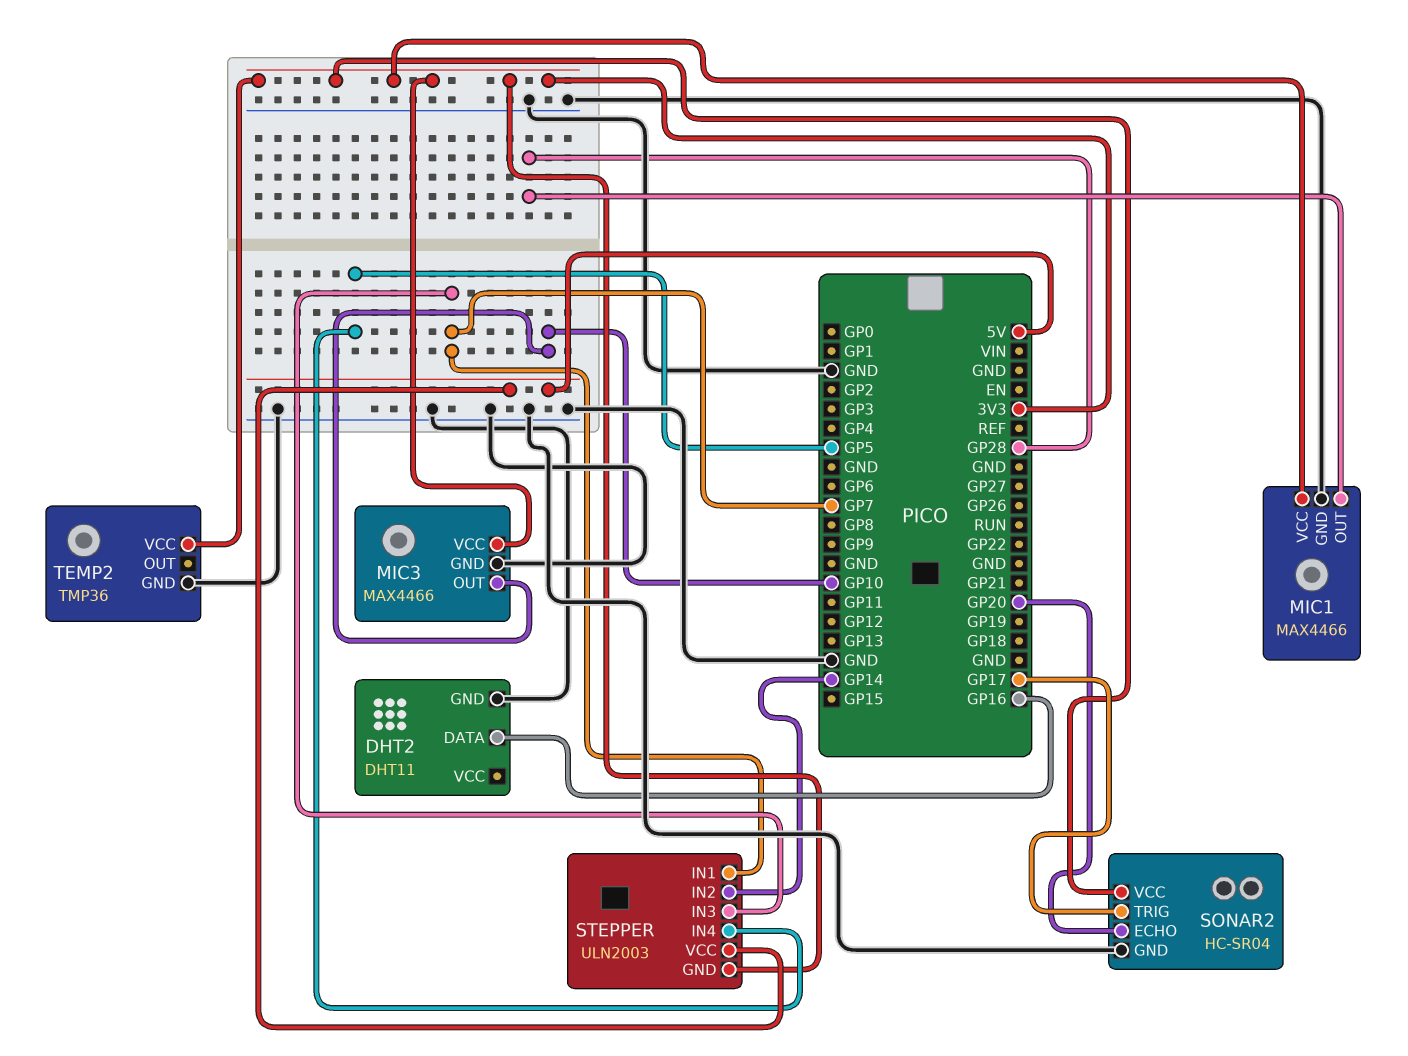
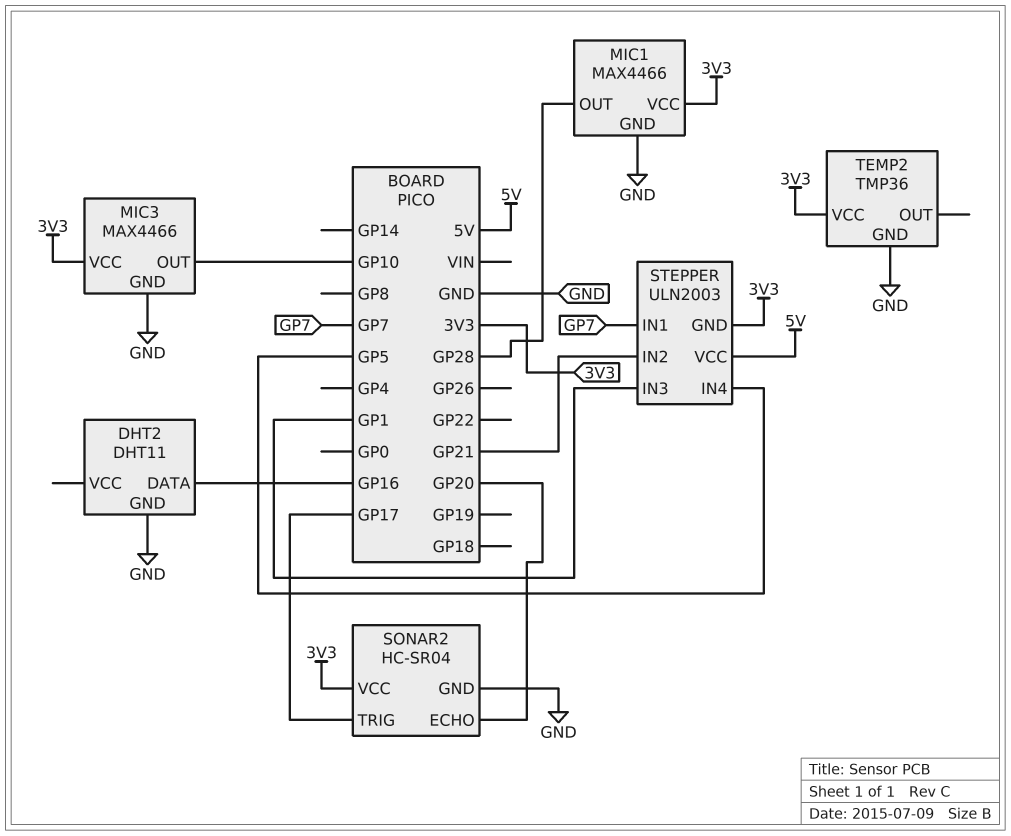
STEPPER pin IN2: GP14 -> GP21
STEPPER pin IN3: GP7 -> GP1

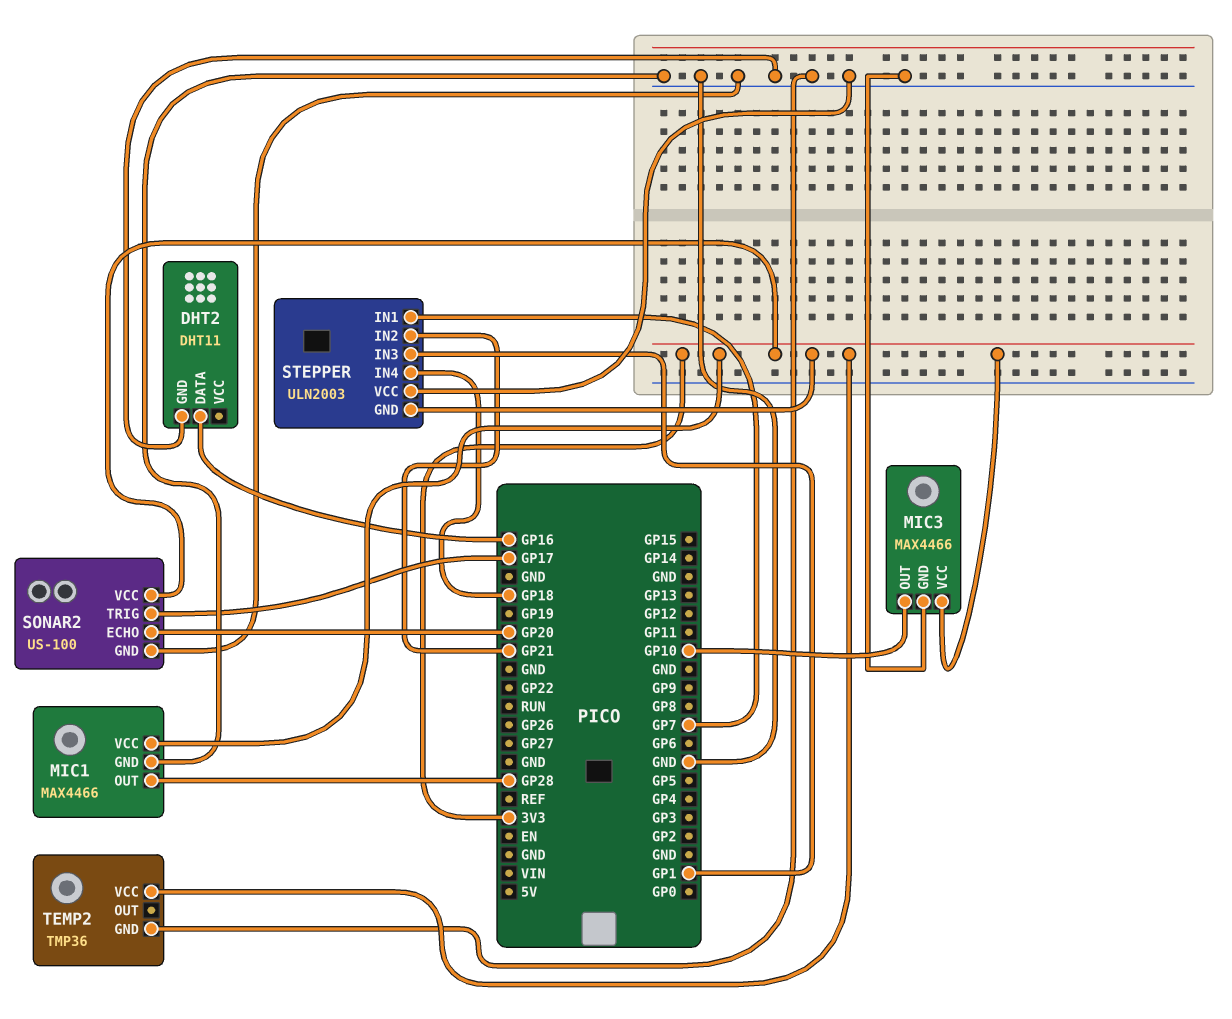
SONAR2: HC-SR04 -> US-100
STEPPER pin IN4: GP5 -> GP18
STEPPER pin VCC: 5V -> GND

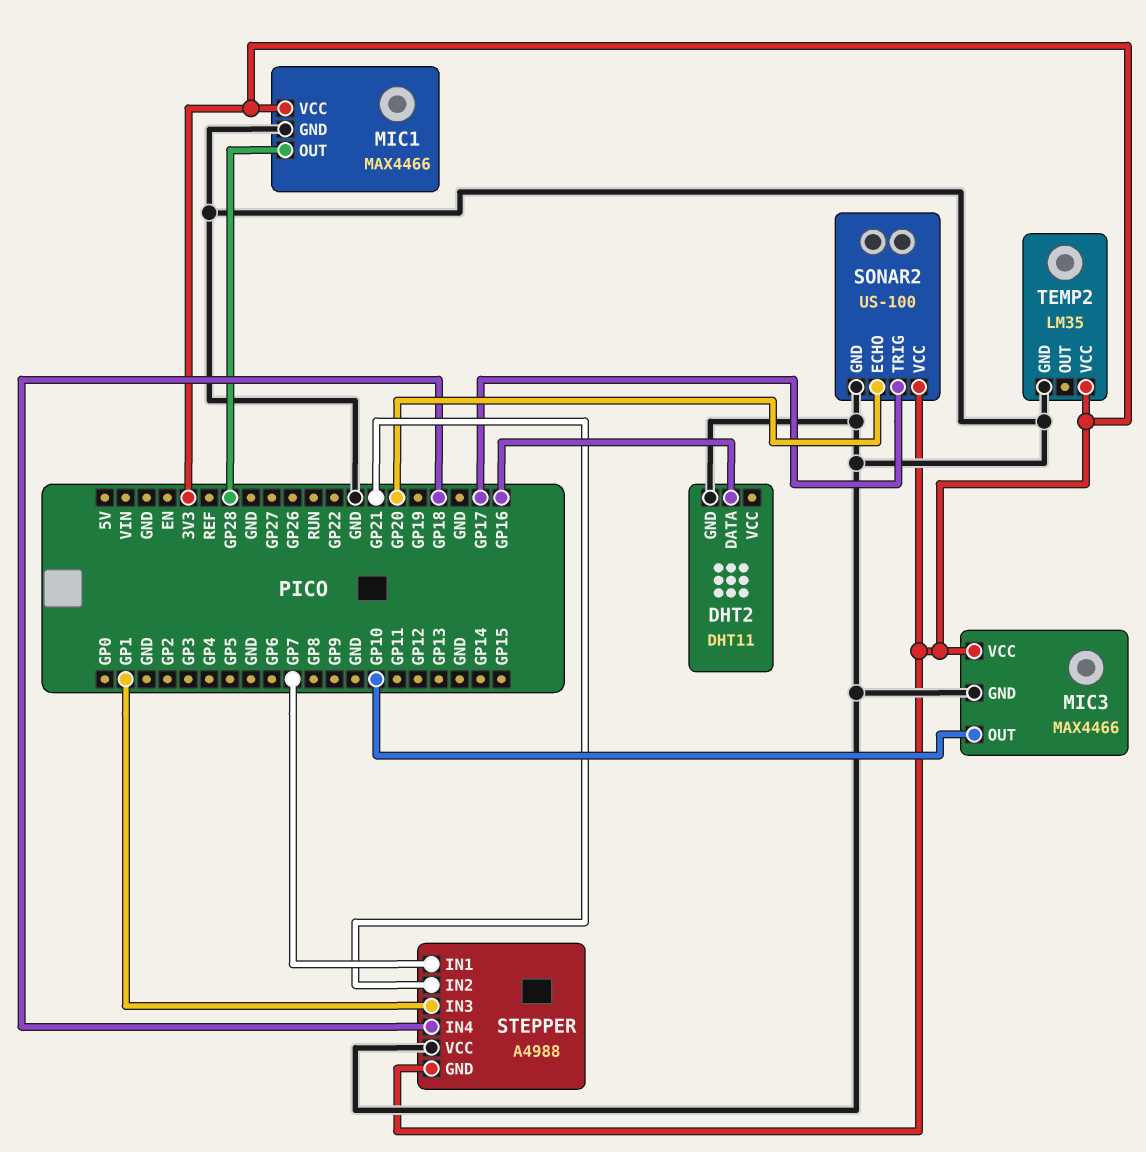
STEPPER: ULN2003 -> A4988
TEMP2: TMP36 -> LM35

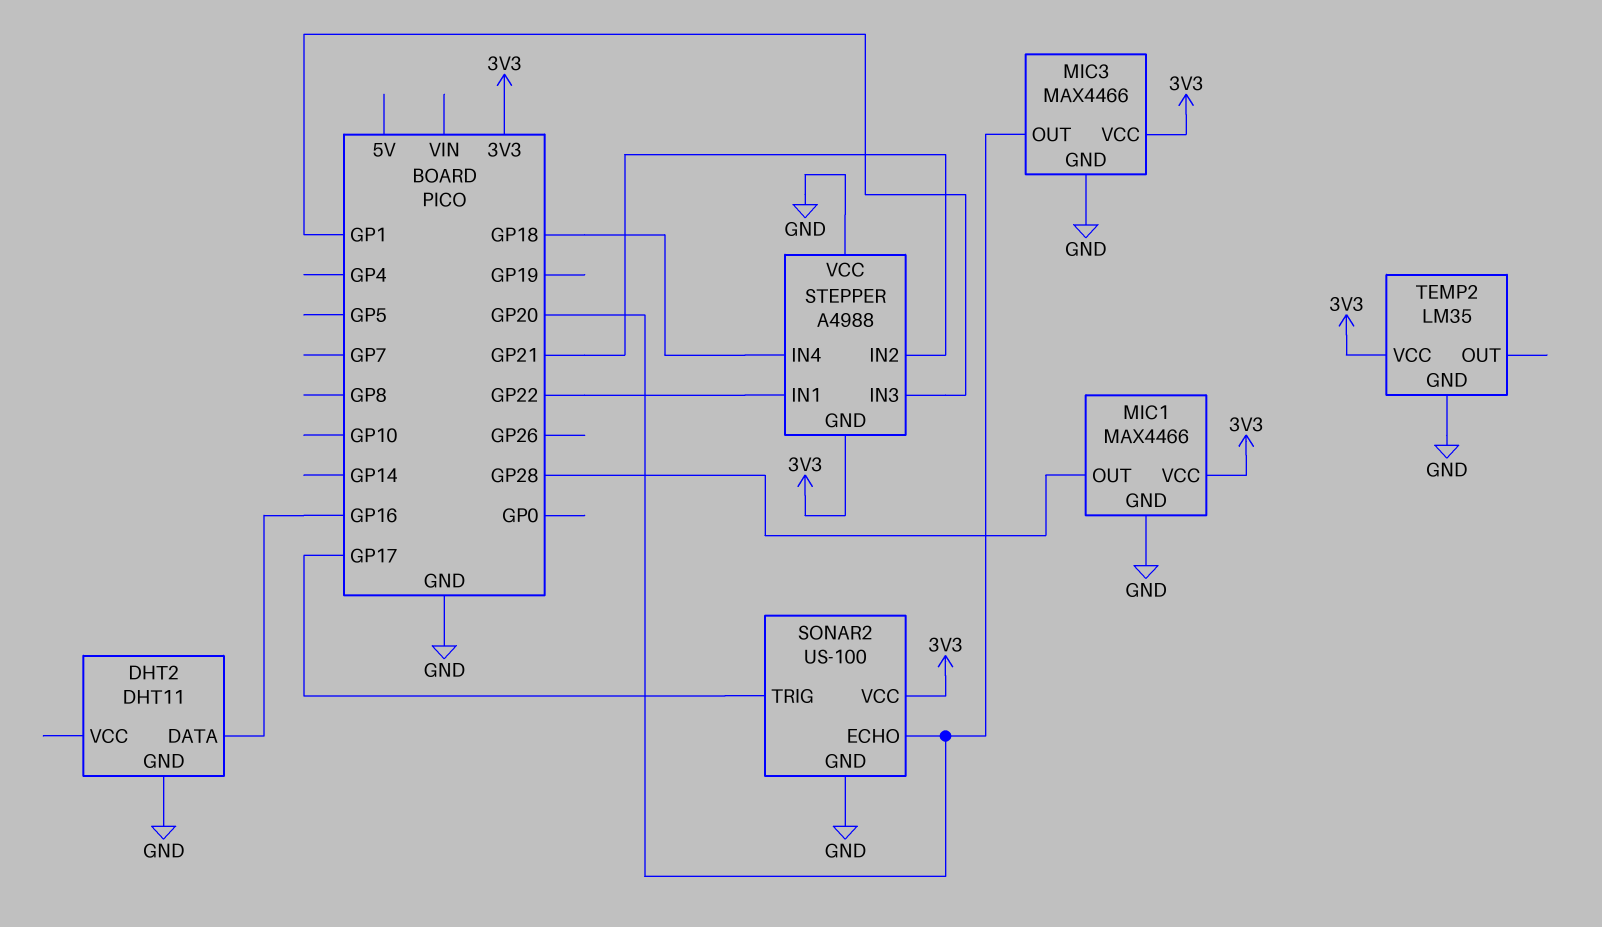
MIC3 pin OUT: GP10 -> GP20
STEPPER pin IN1: GP7 -> GP22

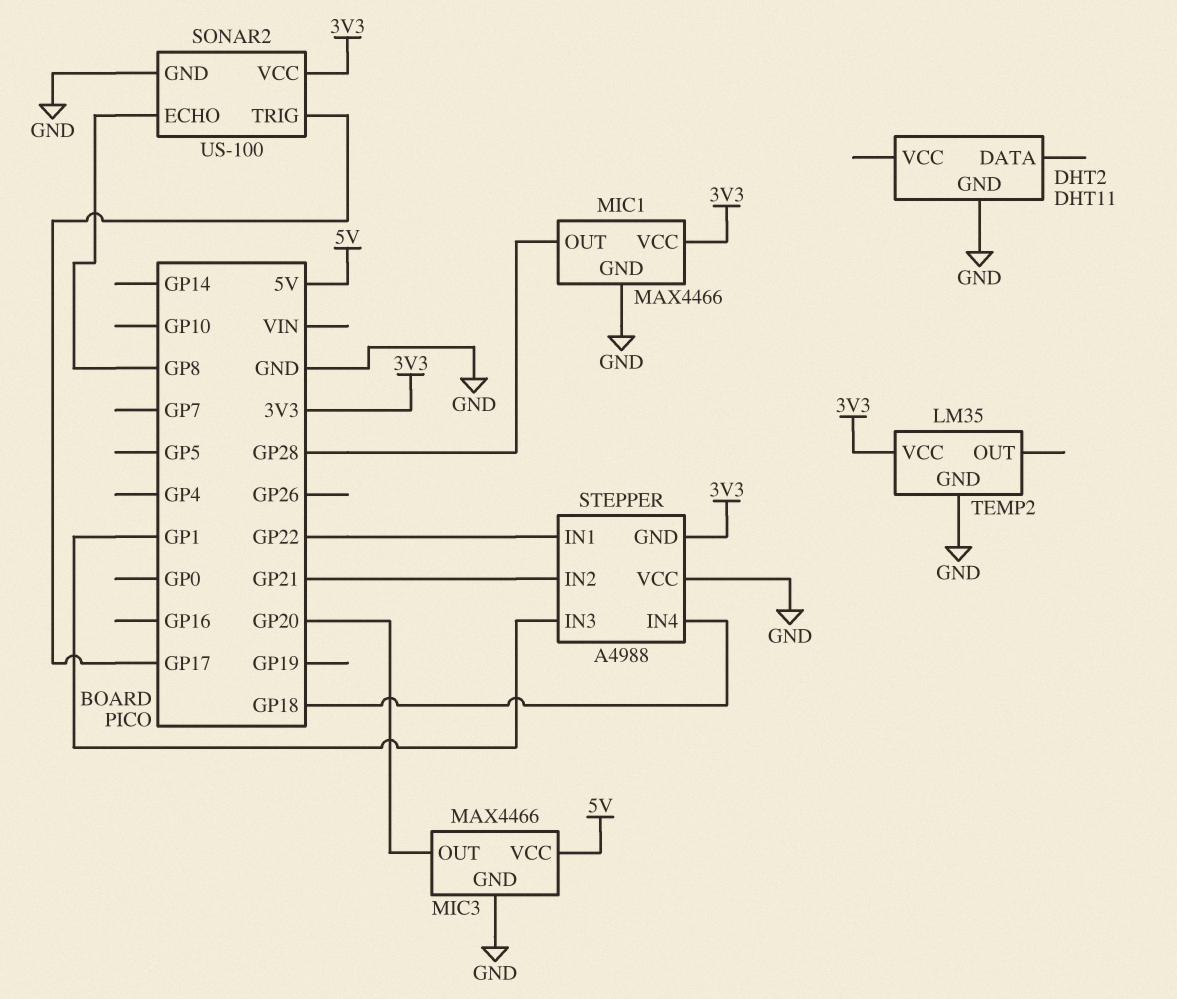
DHT2 pin DATA: GP16 -> none
MIC3 pin VCC: 3V3 -> 5V
SONAR2 pin ECHO: GP20 -> GP8

